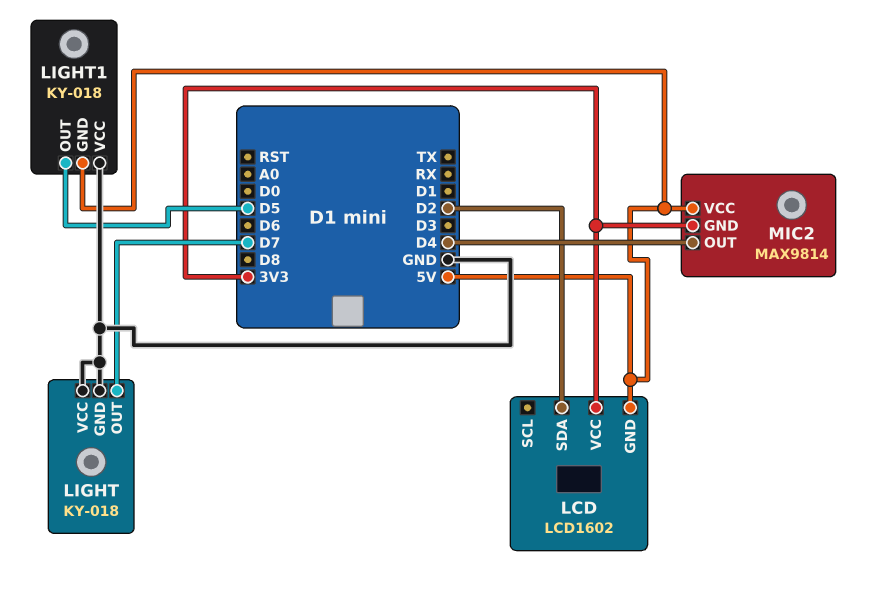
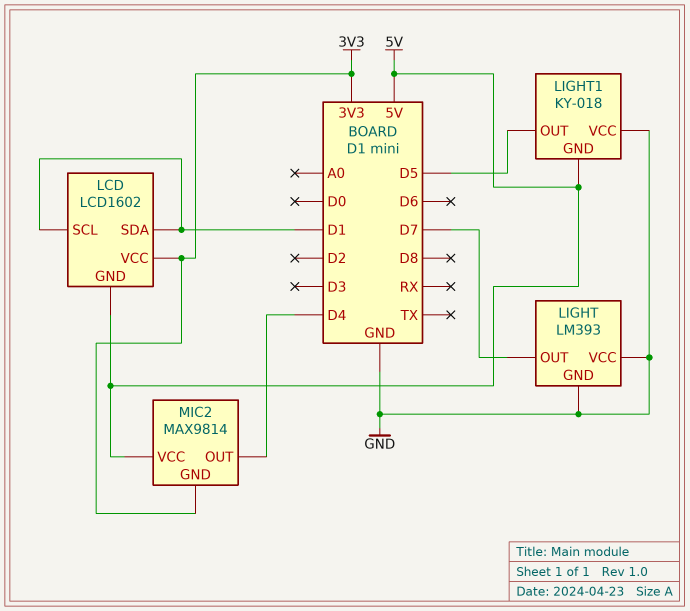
LCD pin SCL: none -> D1
LCD pin SDA: D2 -> D1
LIGHT: KY-018 -> LM393

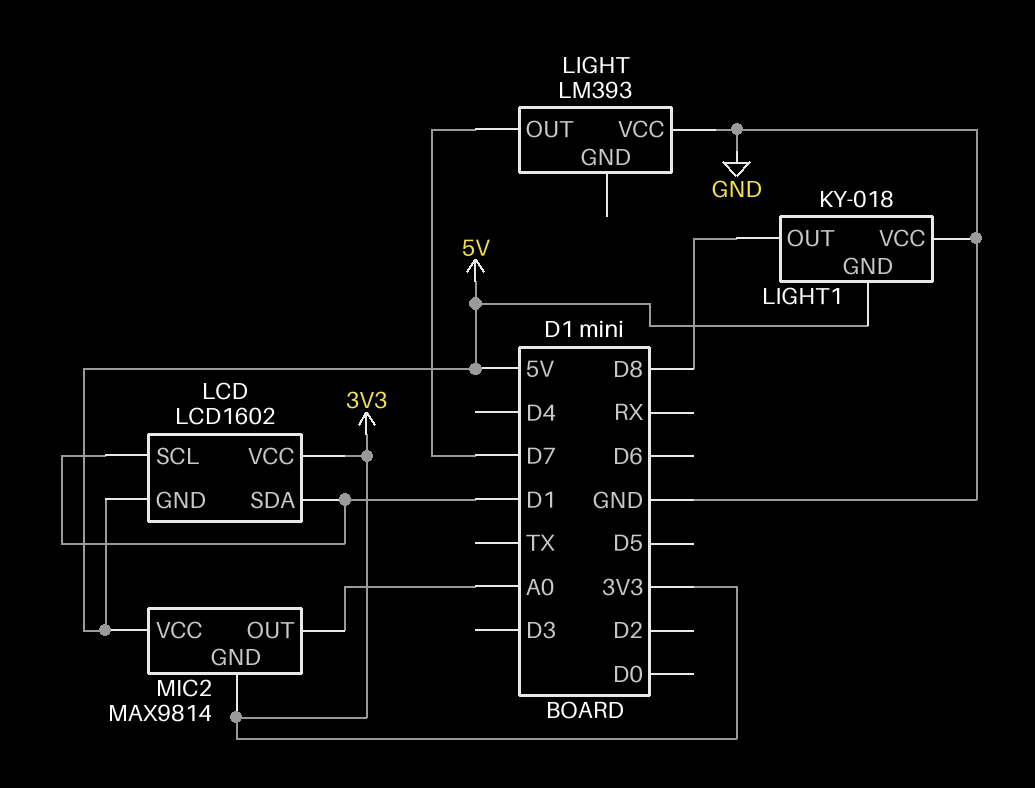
LIGHT pin GND: GND -> none
LIGHT1 pin OUT: D5 -> D8
MIC2 pin OUT: D4 -> A0

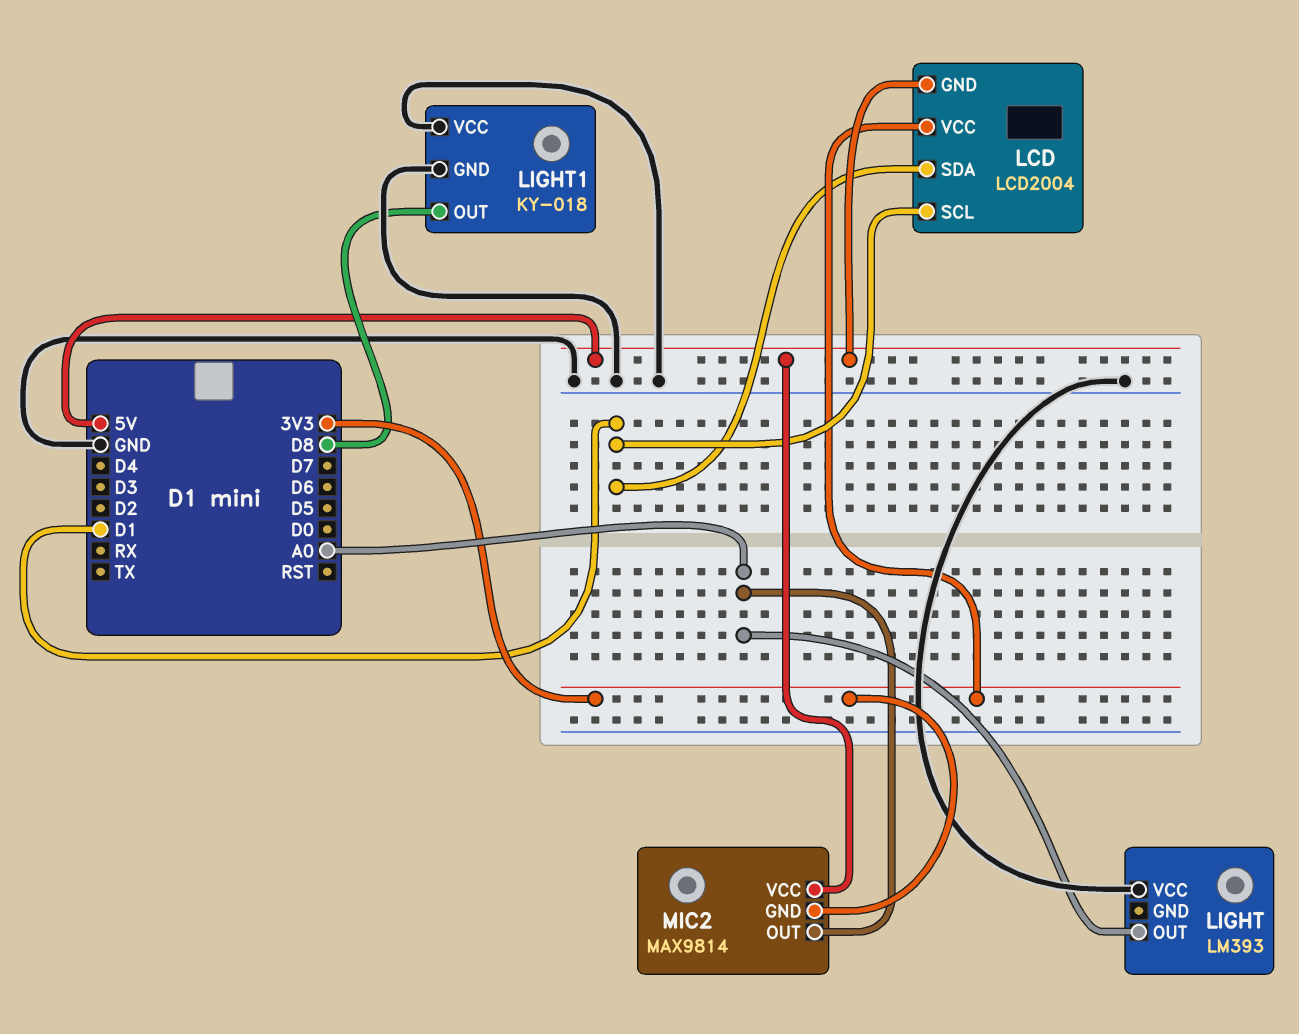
LCD: LCD1602 -> LCD2004
LIGHT pin OUT: D7 -> A0
LIGHT1 pin GND: 5V -> GND

